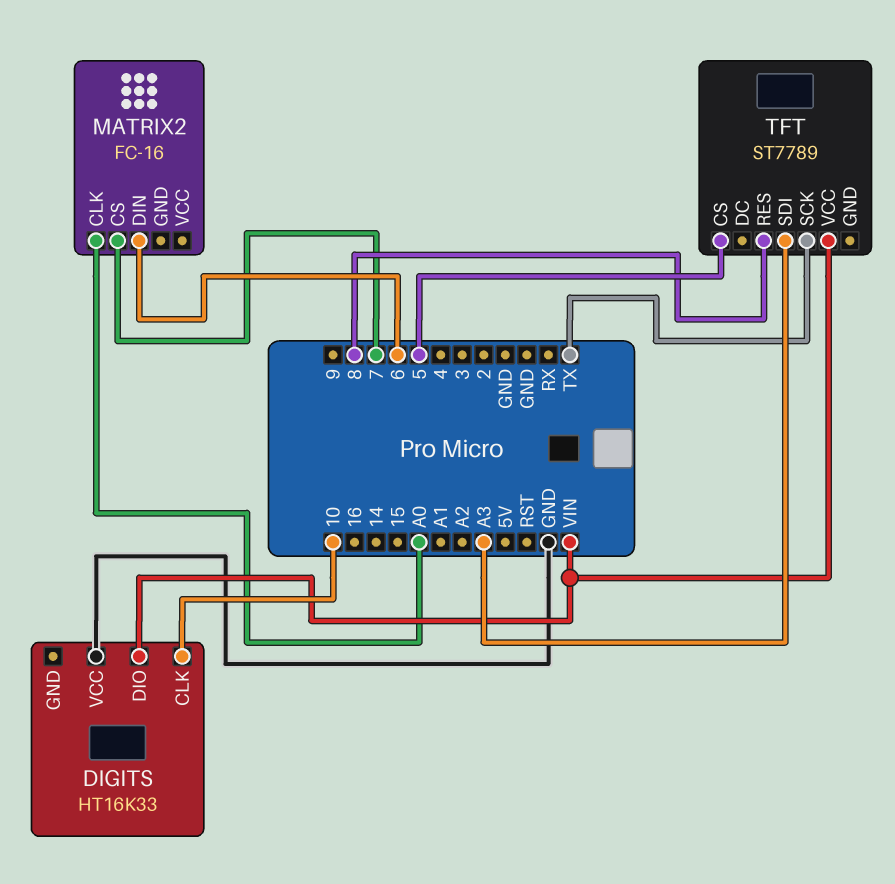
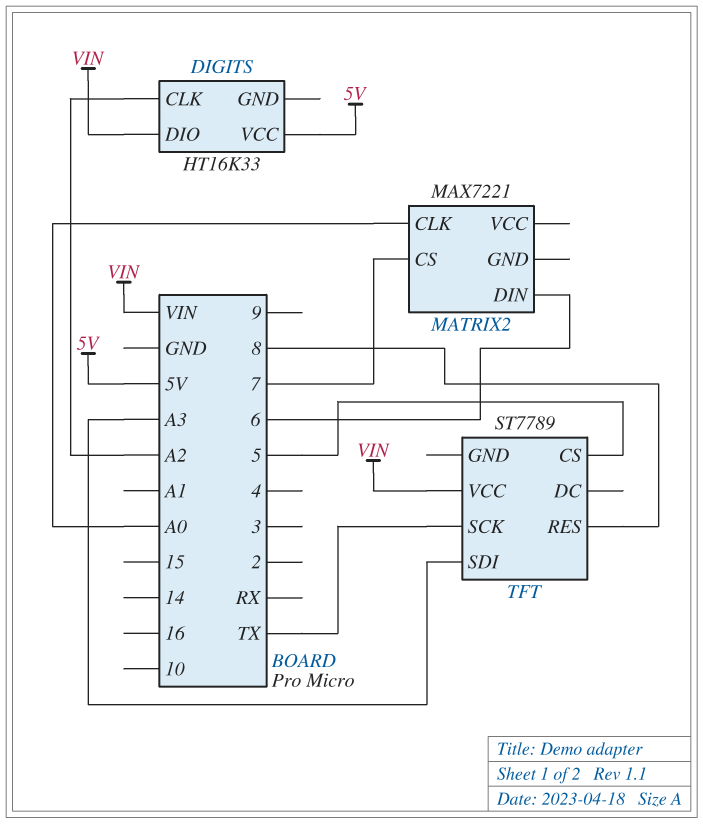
DIGITS pin CLK: 10 -> A2
DIGITS pin VCC: GND -> 5V
MATRIX2: FC-16 -> MAX7221

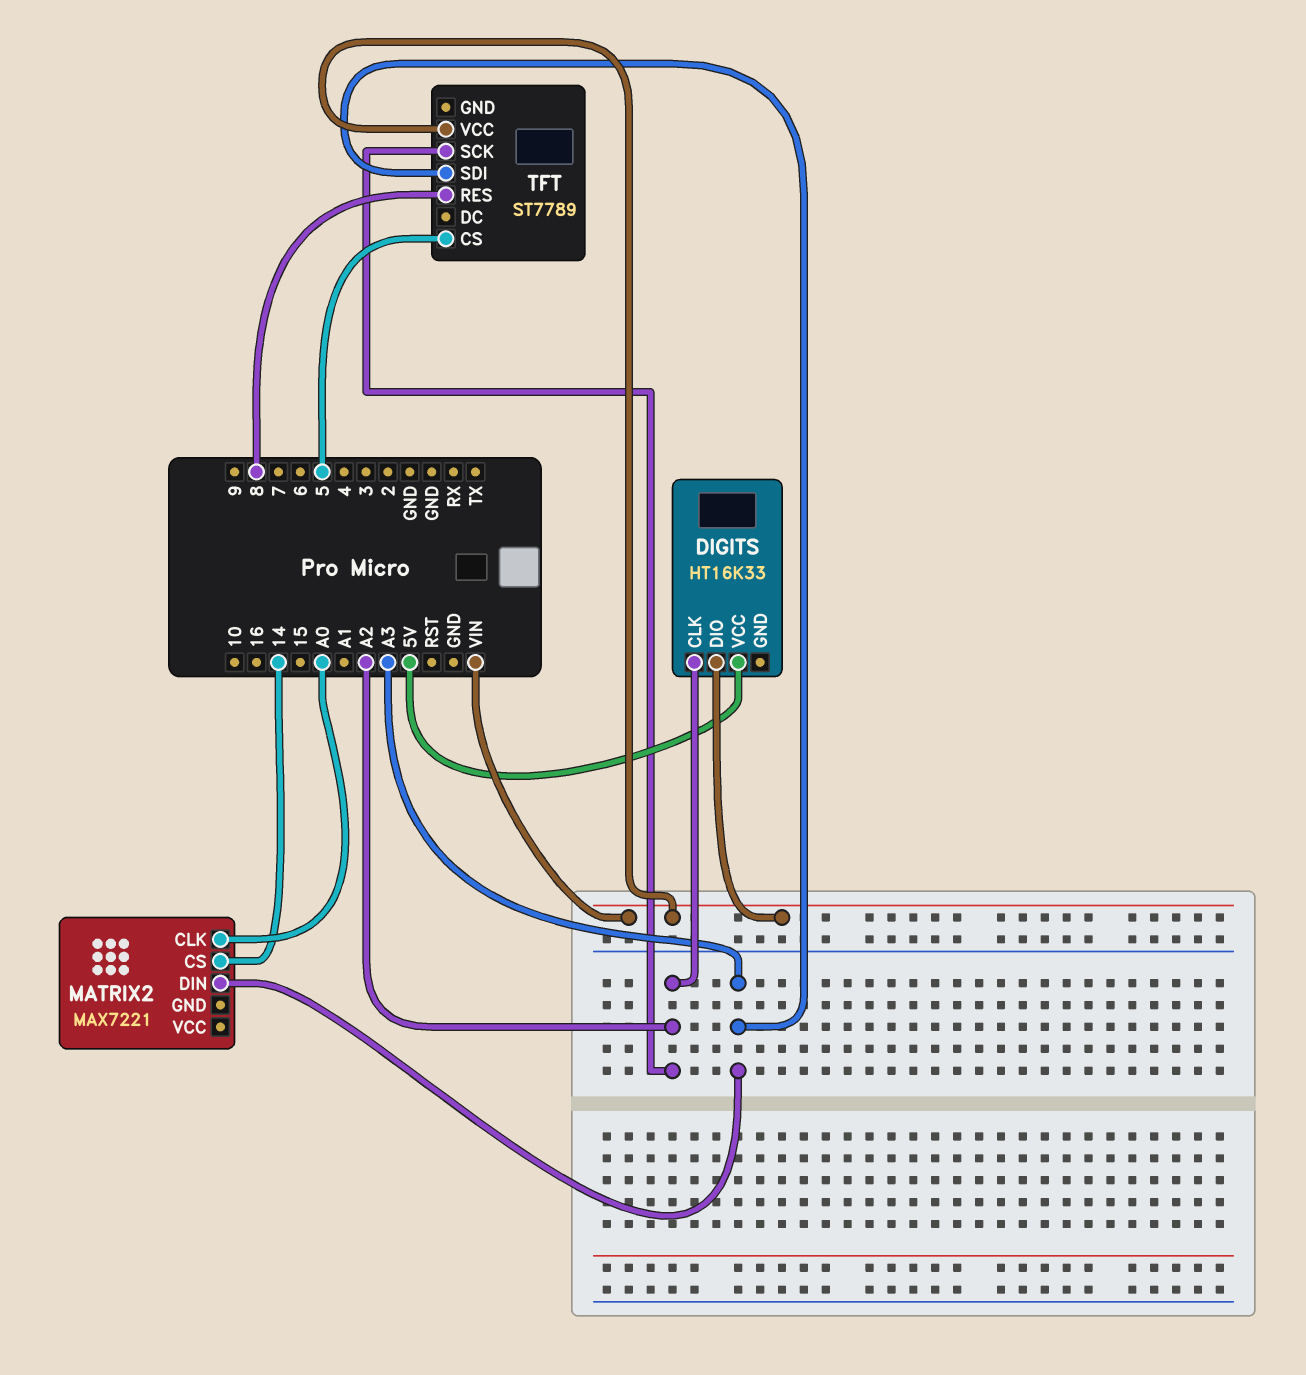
MATRIX2 pin CS: 7 -> 14
MATRIX2 pin DIN: 6 -> A3
TFT pin SCK: TX -> A2

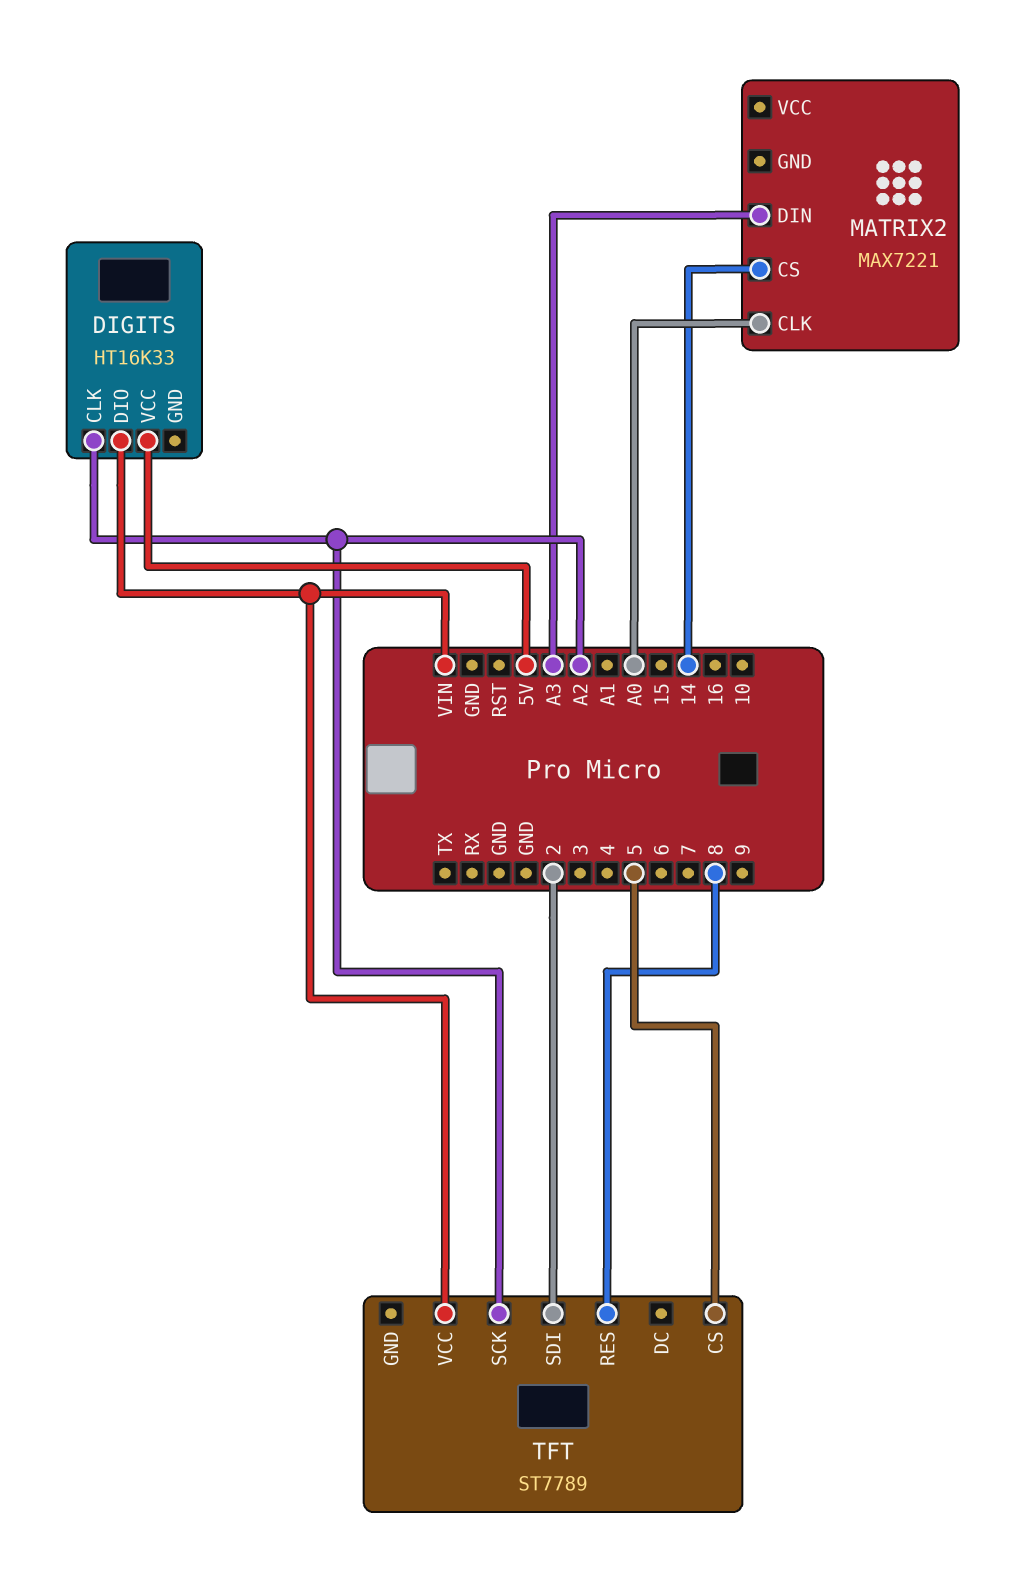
TFT pin SDI: A3 -> 2

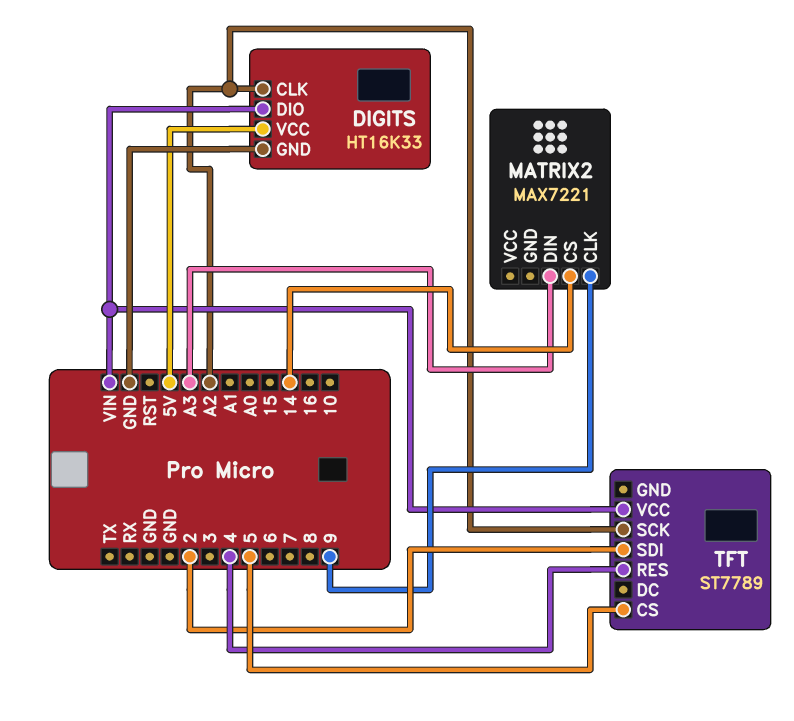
DIGITS pin GND: none -> GND
MATRIX2 pin CLK: A0 -> 9
TFT pin RES: 8 -> 4

